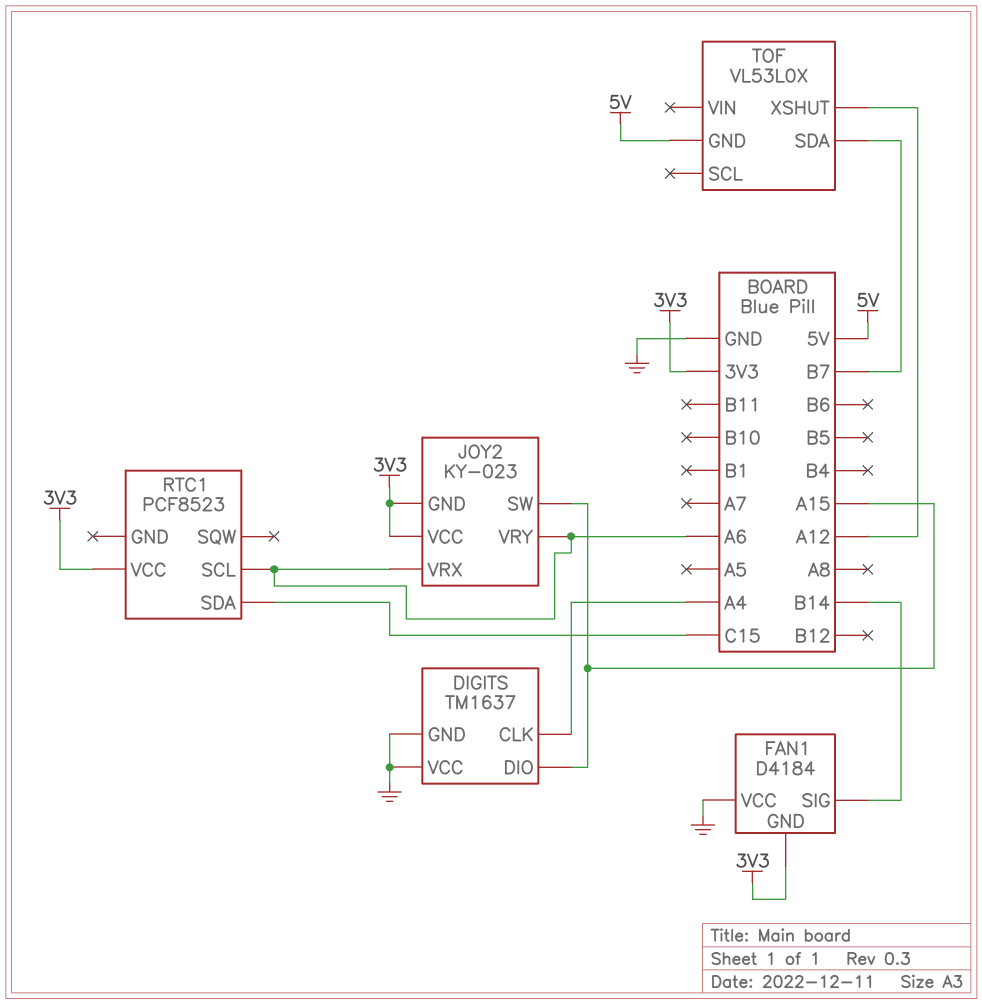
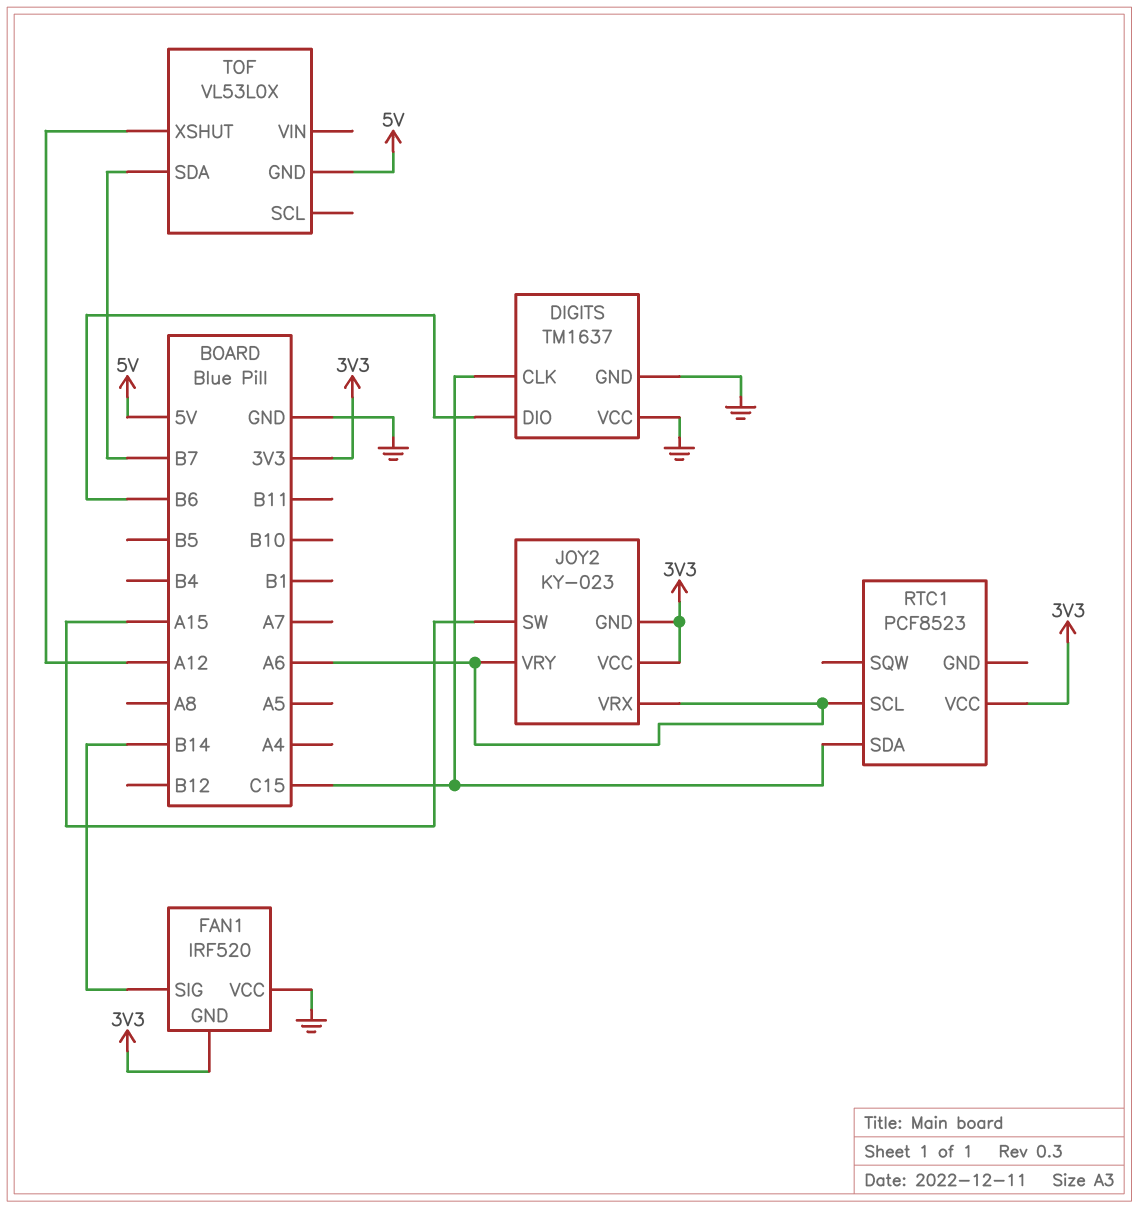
DIGITS pin CLK: A4 -> C15
DIGITS pin DIO: A15 -> B6
FAN1: D4184 -> IRF520

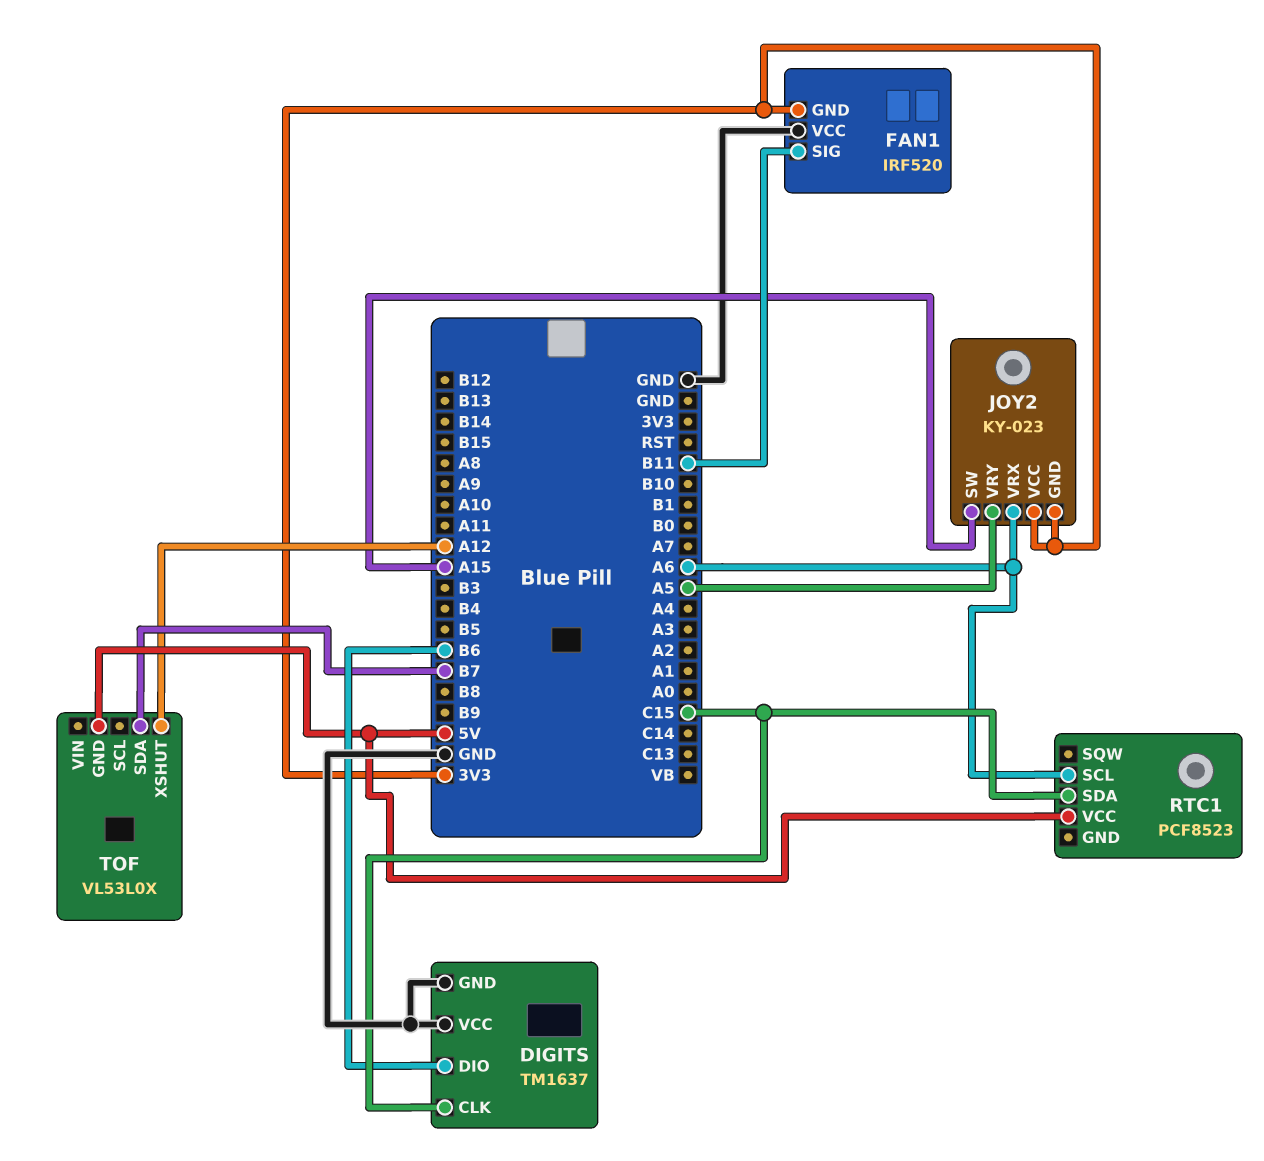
FAN1 pin SIG: B14 -> B11
JOY2 pin VRY: A6 -> A5
RTC1 pin VCC: 3V3 -> 5V

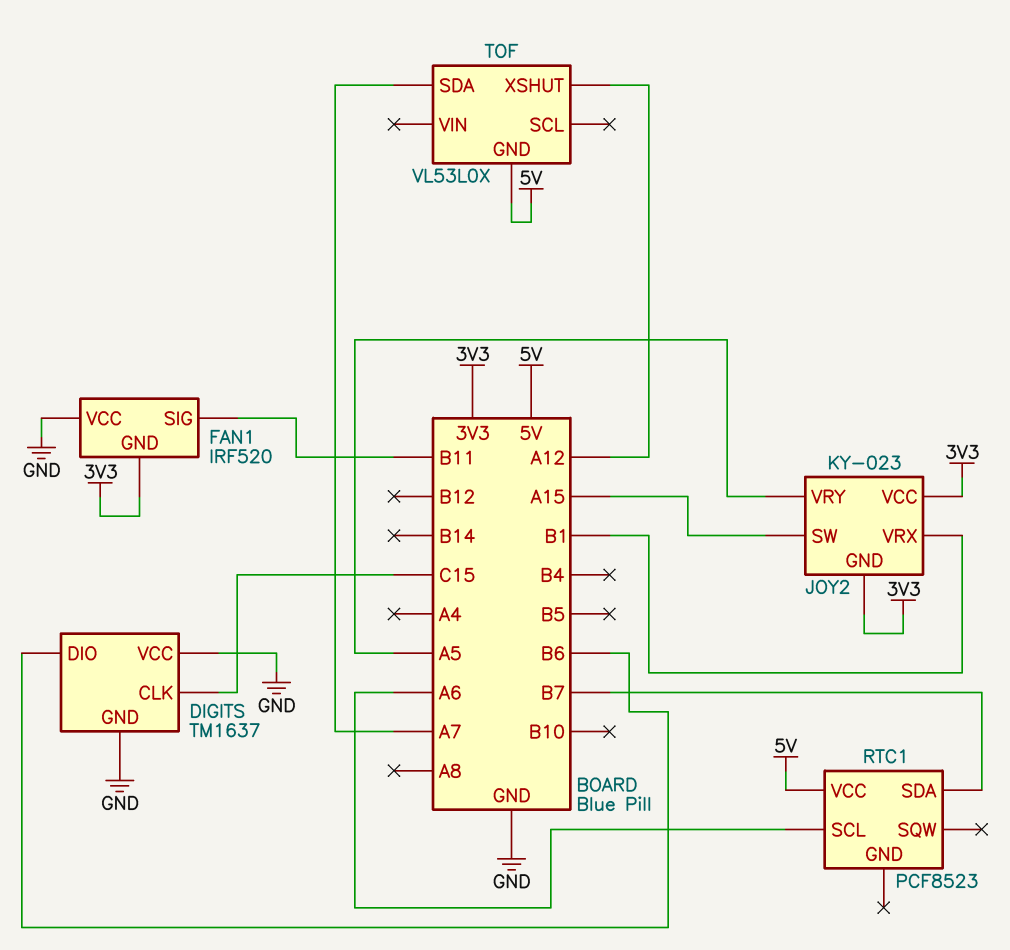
JOY2 pin VRX: A6 -> B1
RTC1 pin SDA: C15 -> B7
TOF pin SDA: B7 -> A7

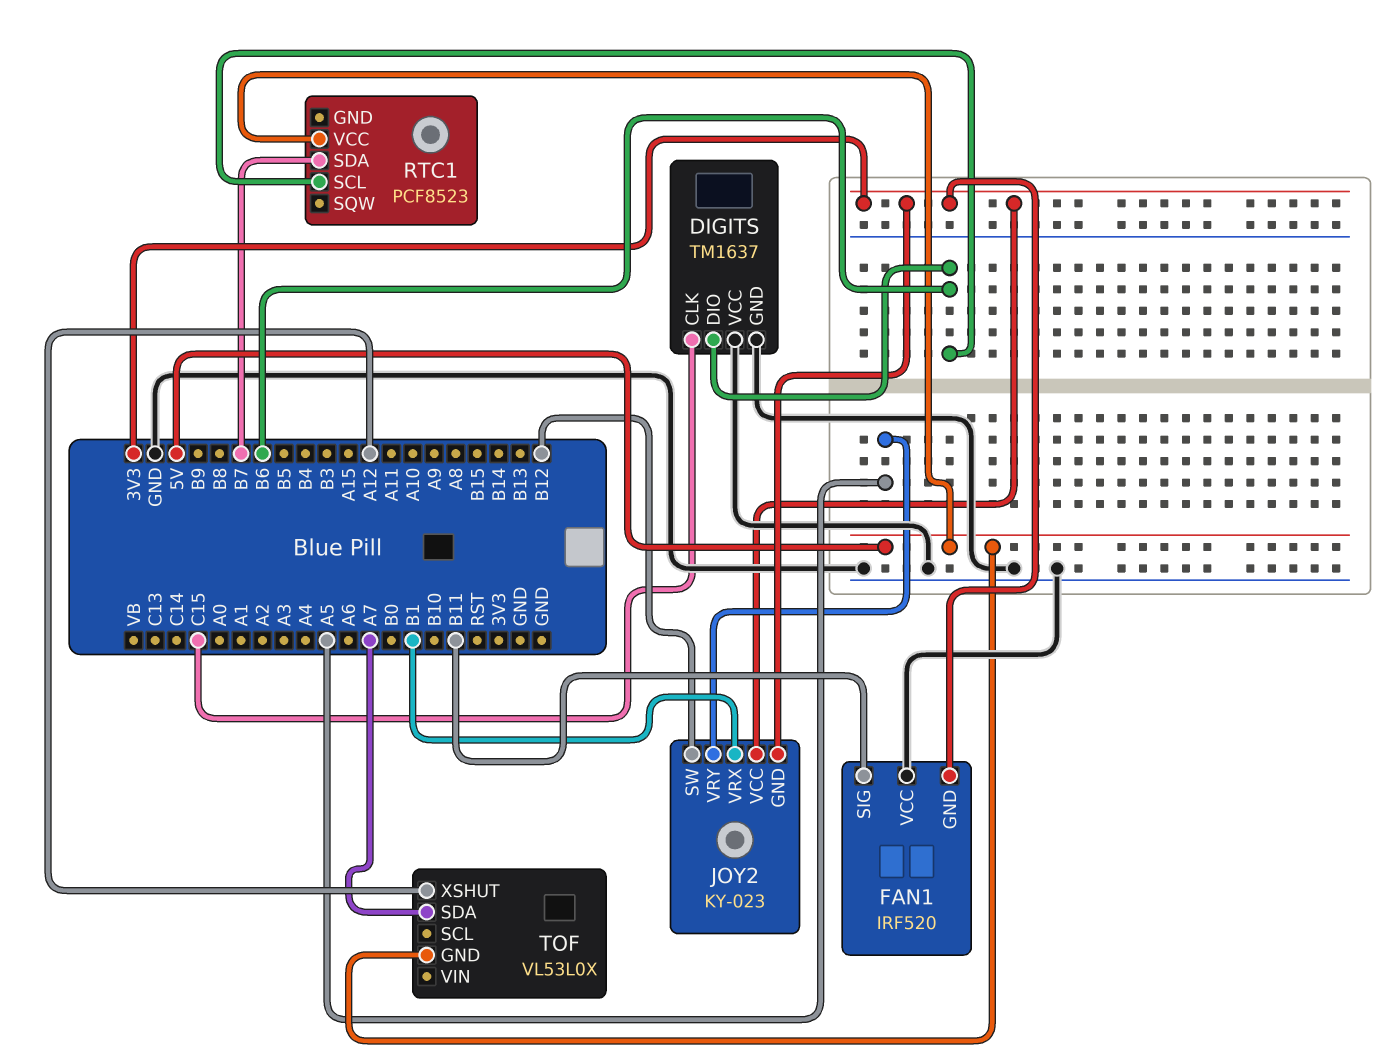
JOY2 pin SW: A15 -> B12
RTC1 pin SCL: A6 -> B6

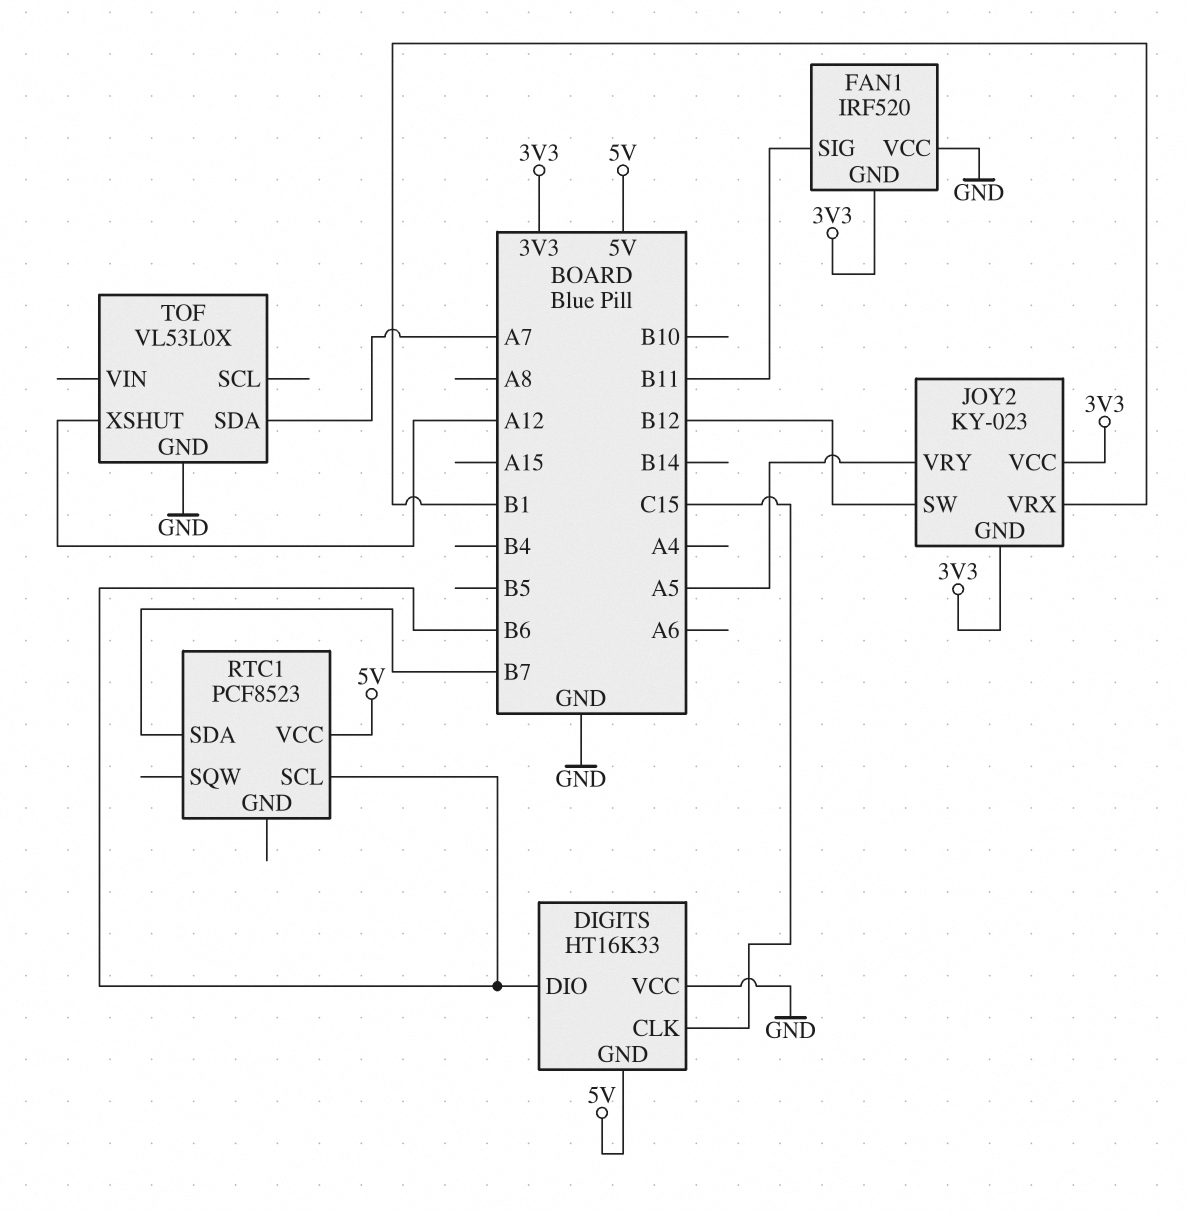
DIGITS: TM1637 -> HT16K33
DIGITS pin GND: GND -> 5V
TOF pin GND: 5V -> GND

